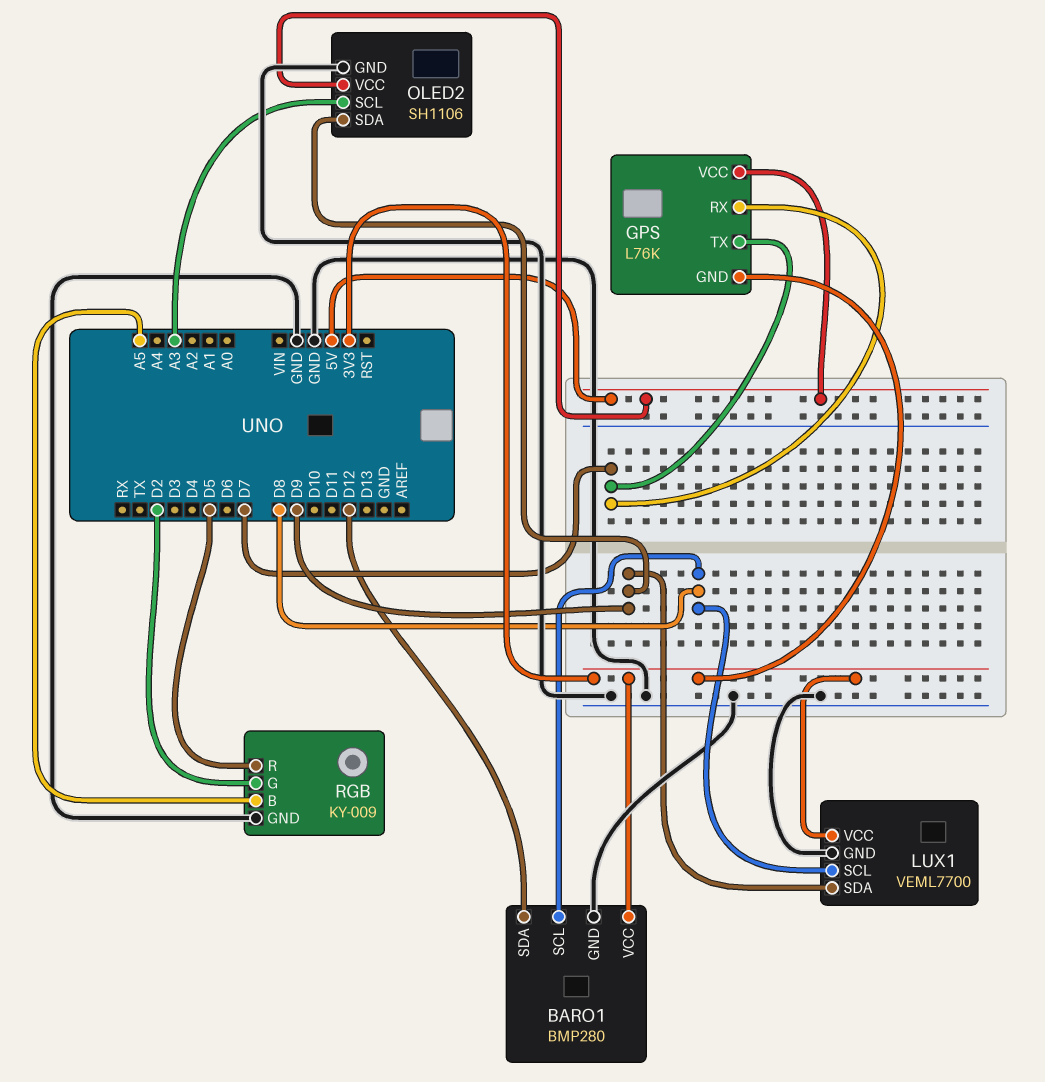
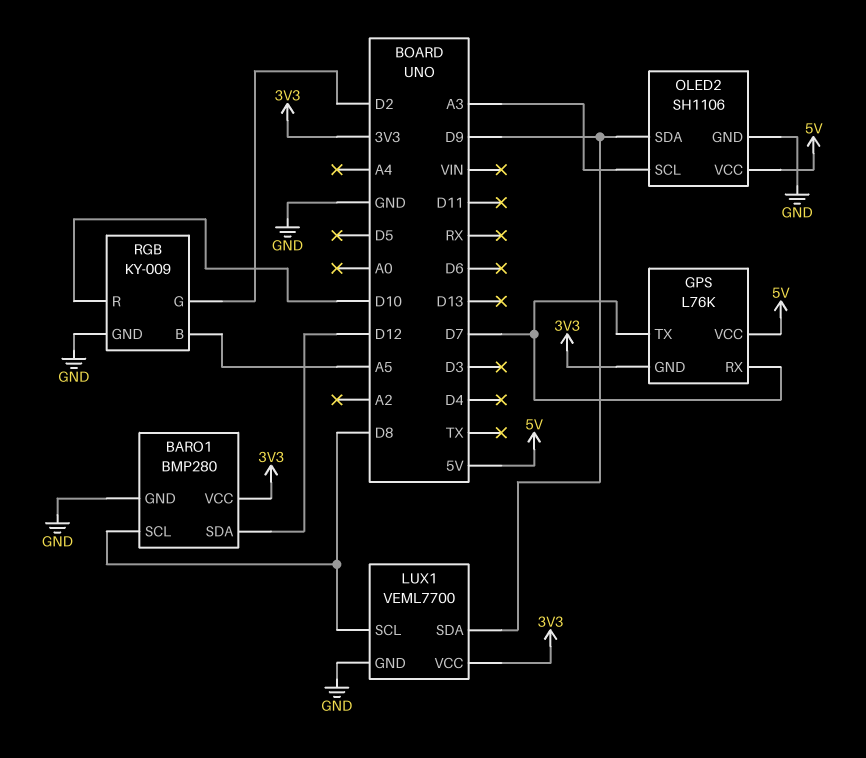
RGB pin R: D5 -> D10

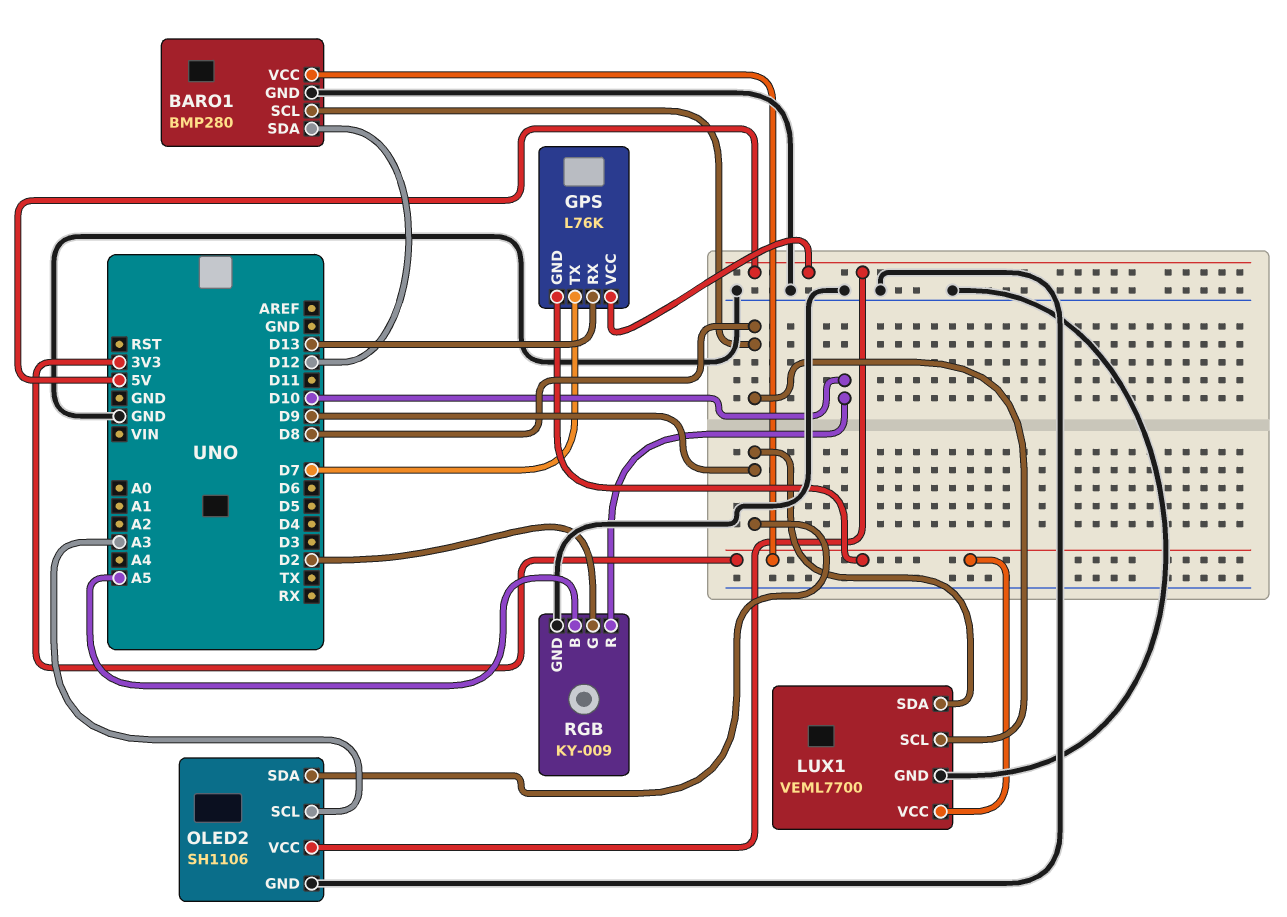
GPS pin RX: D7 -> D13

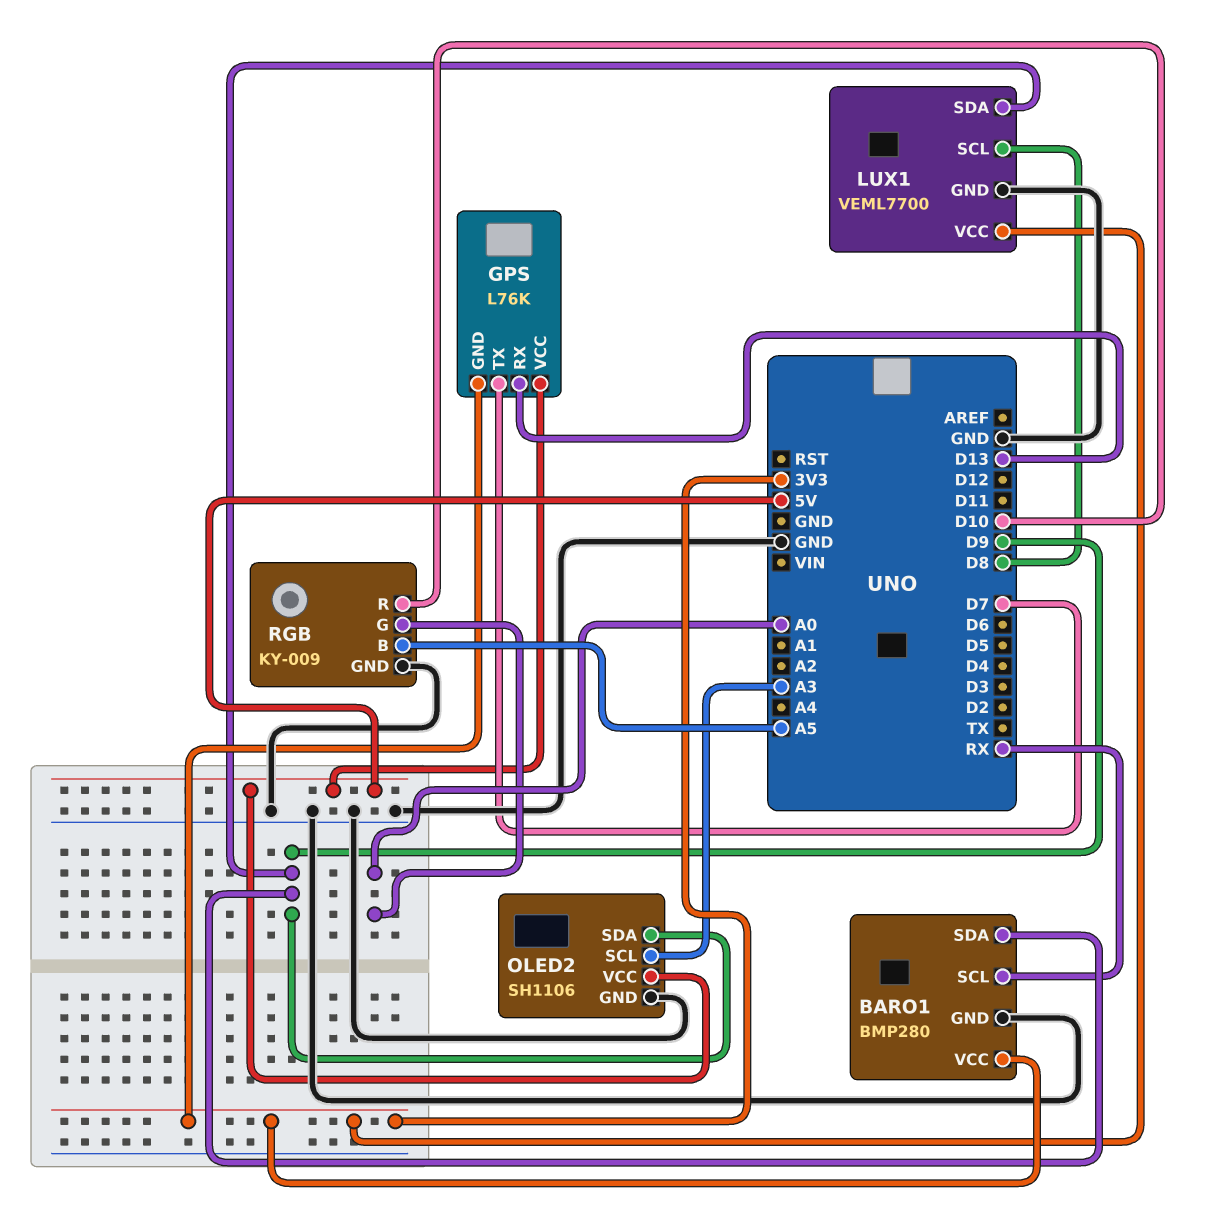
BARO1 pin SCL: D8 -> RX
BARO1 pin SDA: D12 -> D9
RGB pin G: D2 -> A0

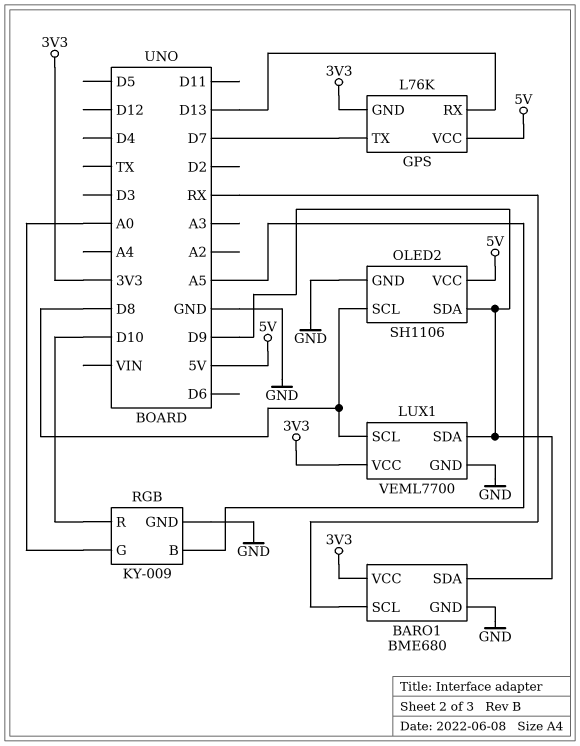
BARO1: BMP280 -> BME680
OLED2 pin SCL: A3 -> D8

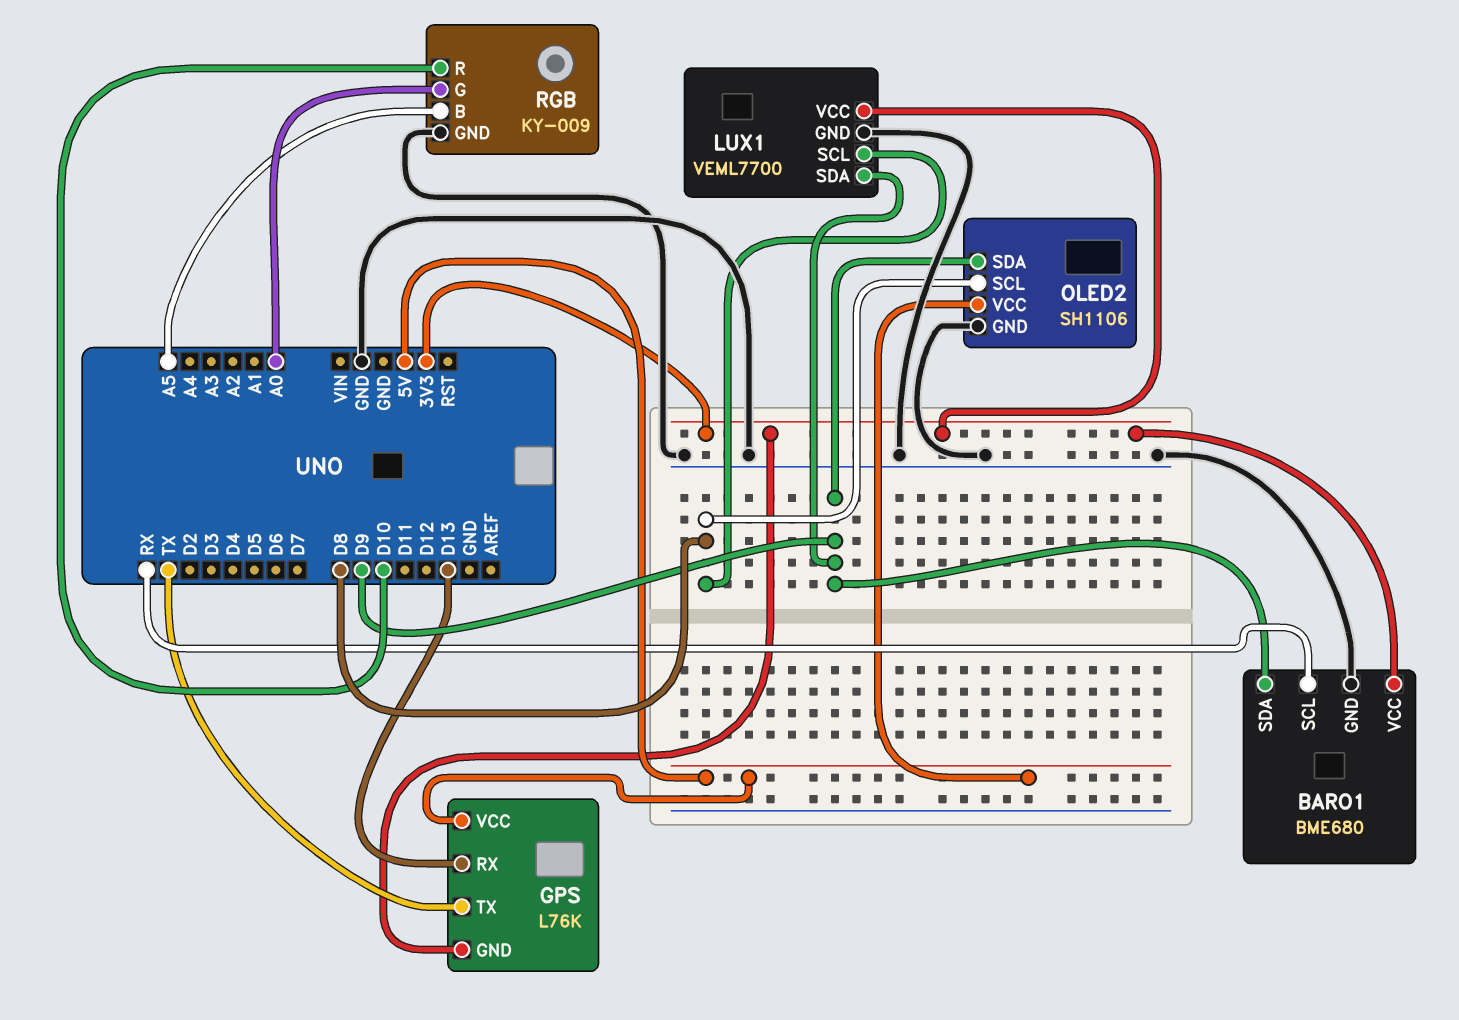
GPS pin TX: D7 -> TX

